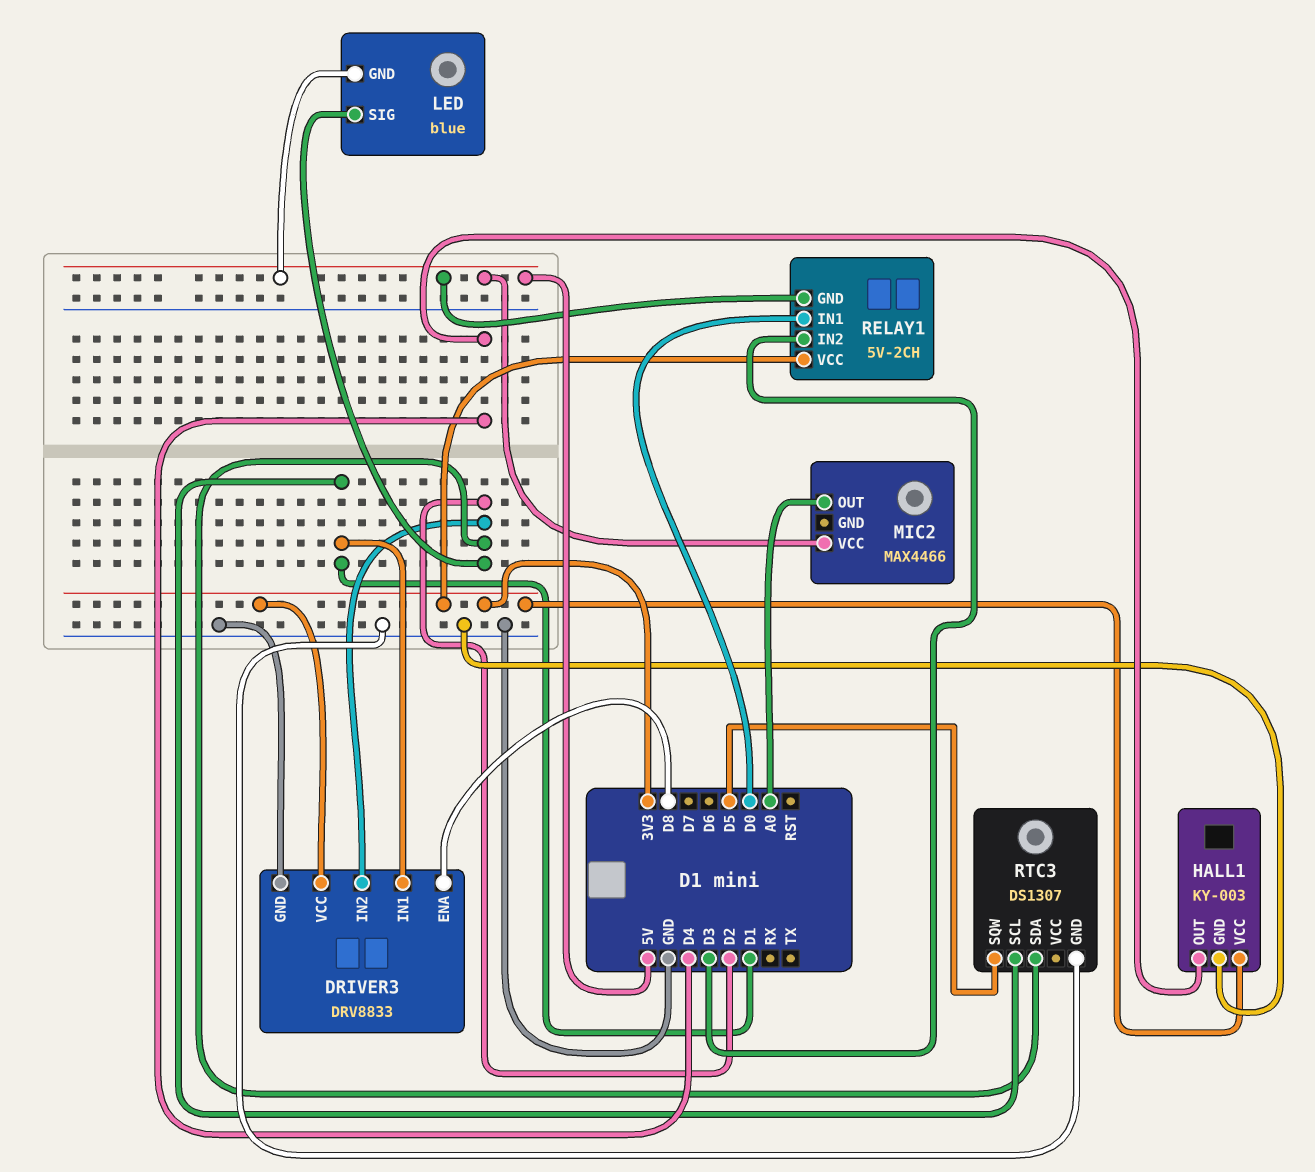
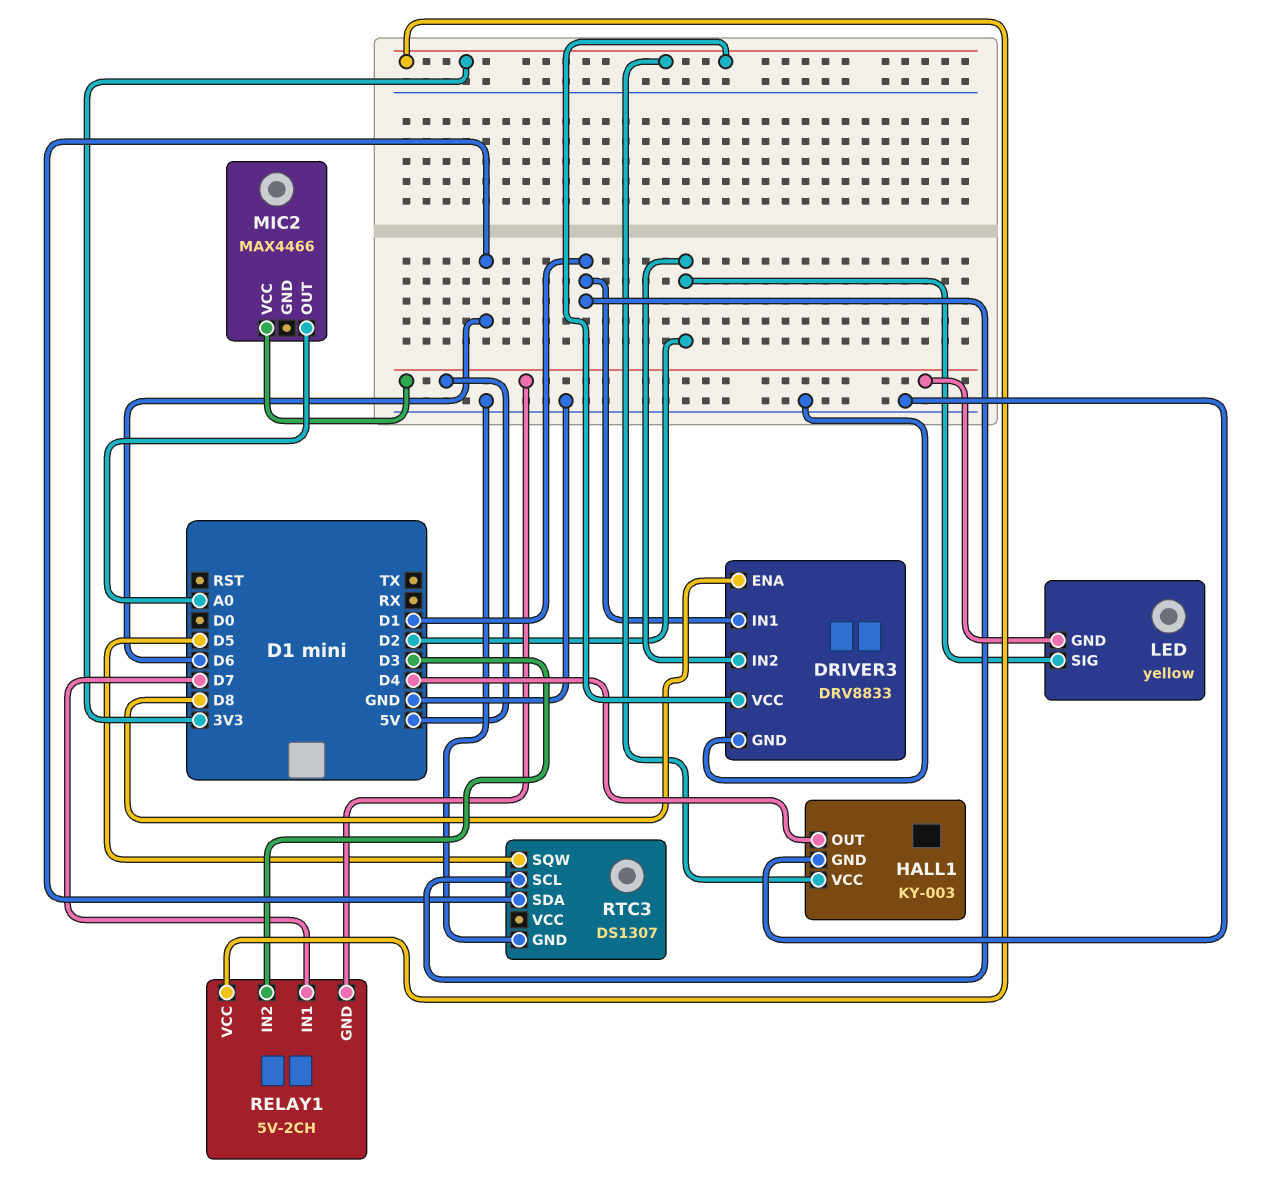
LED: blue -> yellow
RELAY1 pin IN1: D0 -> D7
RTC3 pin SDA: D2 -> D6

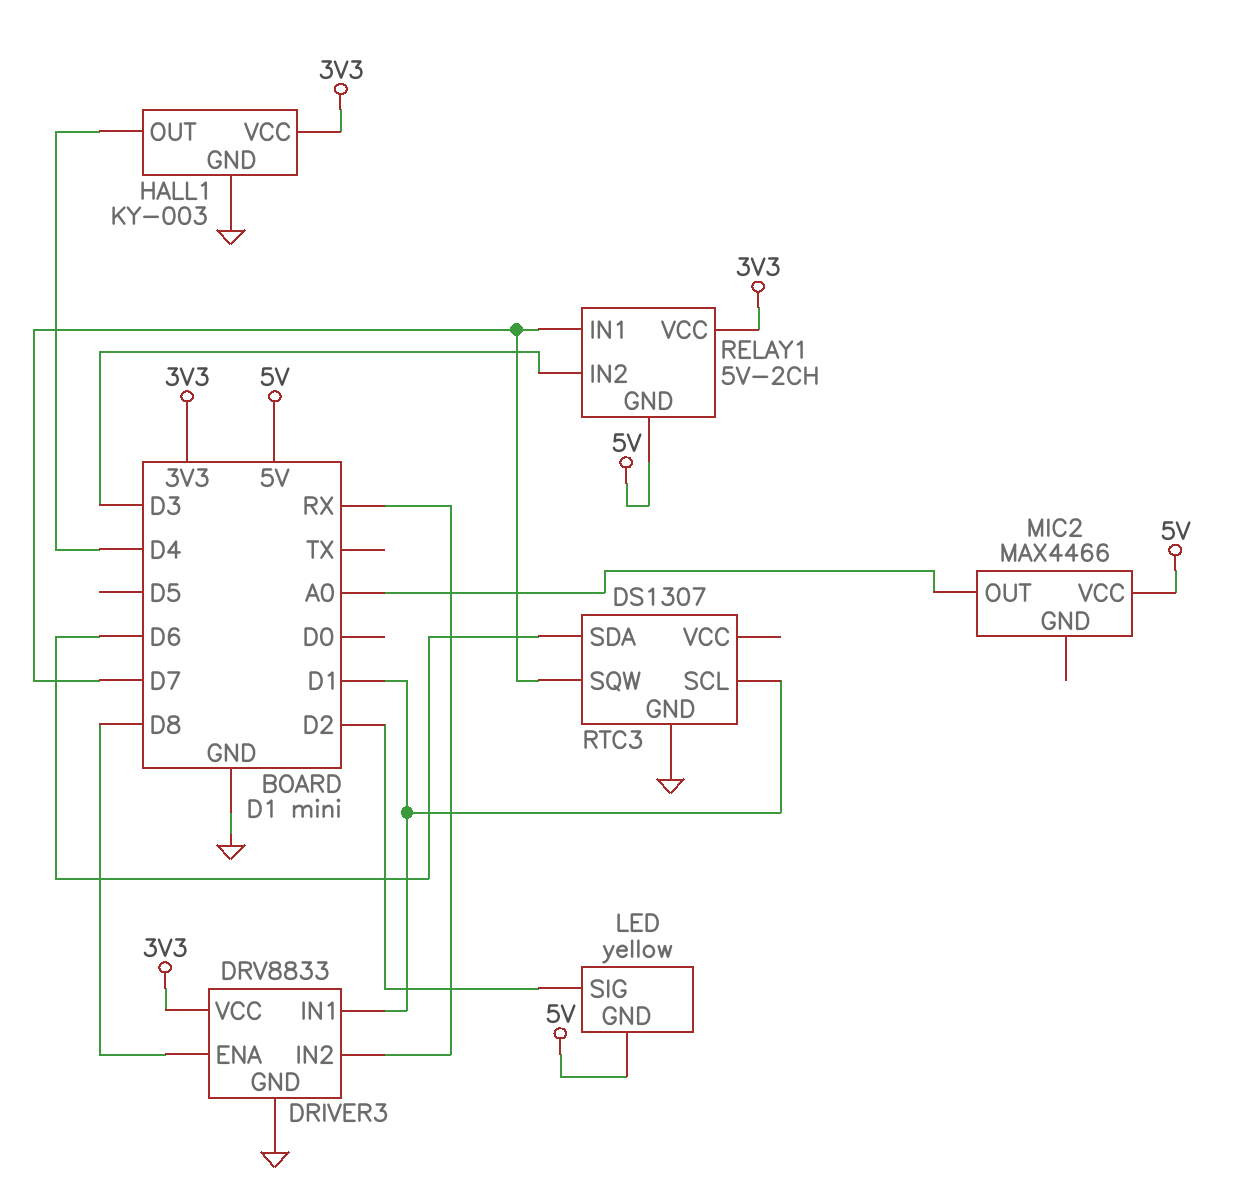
DRIVER3 pin IN2: D2 -> RX
RTC3 pin SQW: D5 -> D7

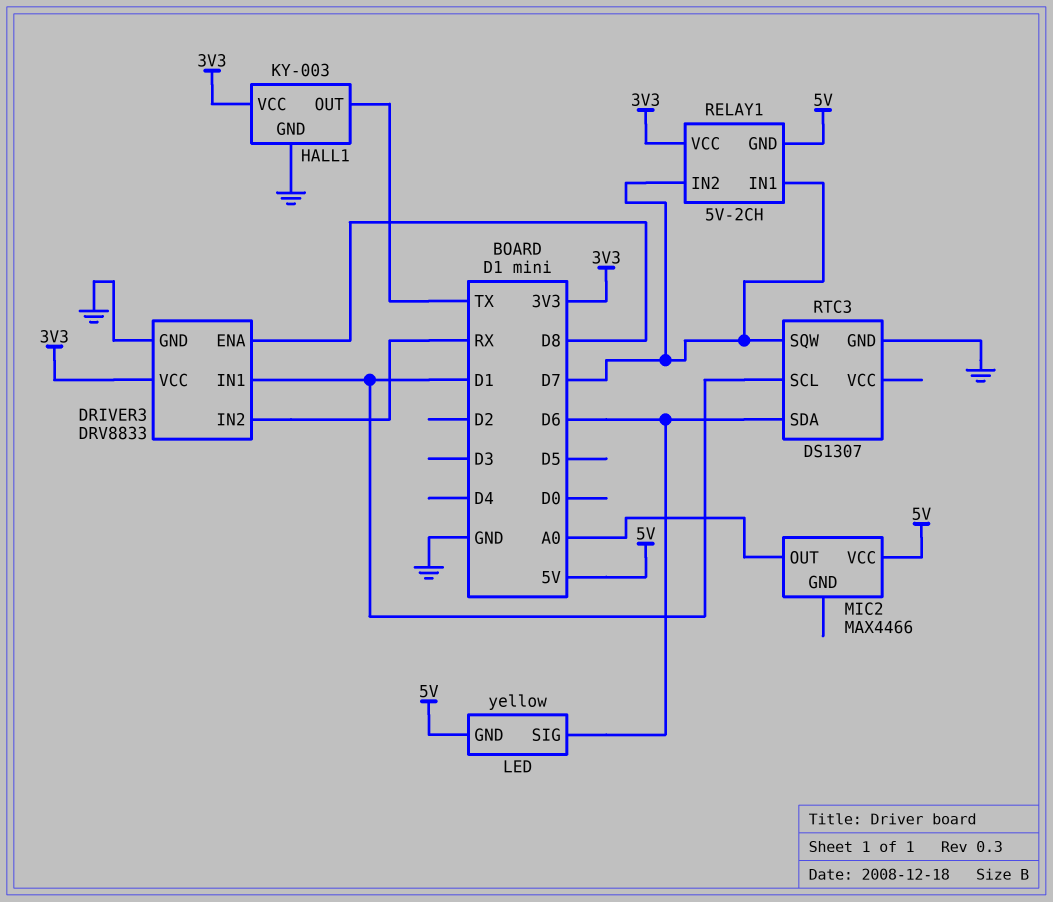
HALL1 pin OUT: D4 -> TX
LED pin SIG: D2 -> D6
RELAY1 pin IN2: D3 -> D7

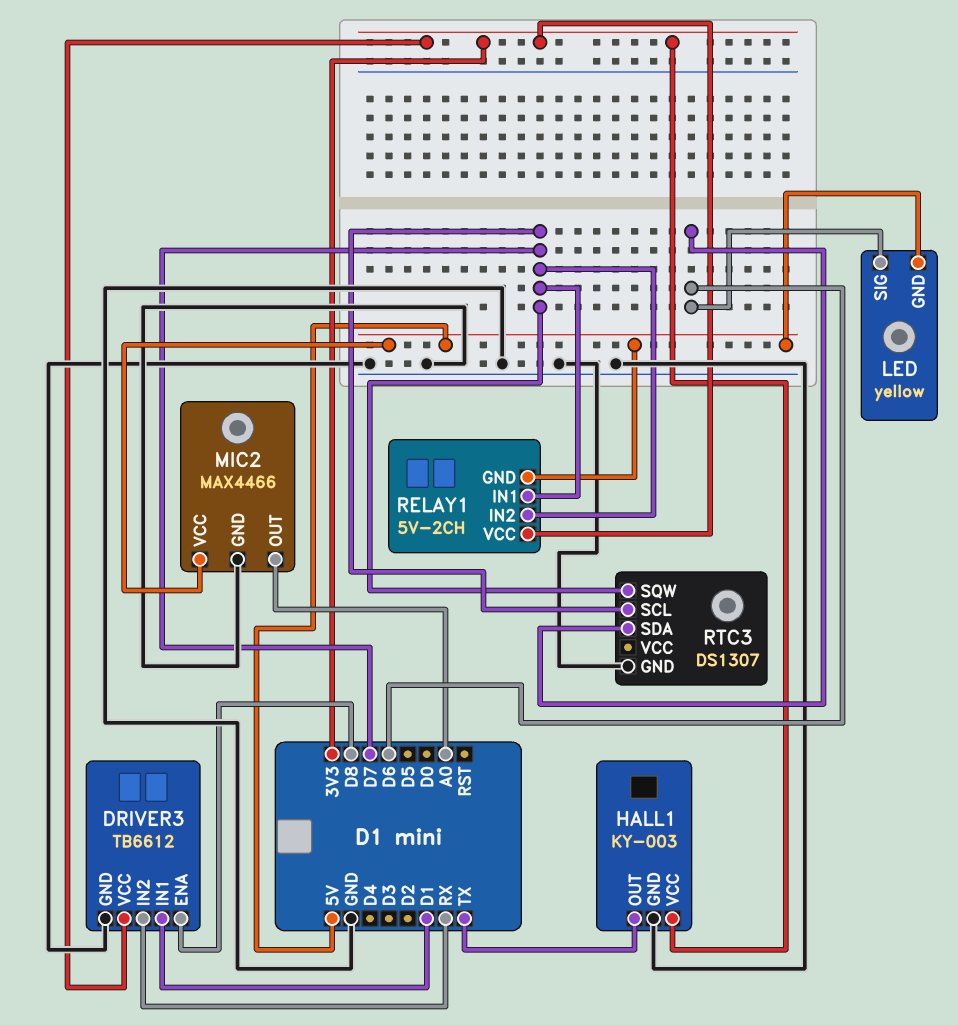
DRIVER3: DRV8833 -> TB6612
MIC2 pin GND: none -> GND
RTC3 pin SCL: D1 -> D7

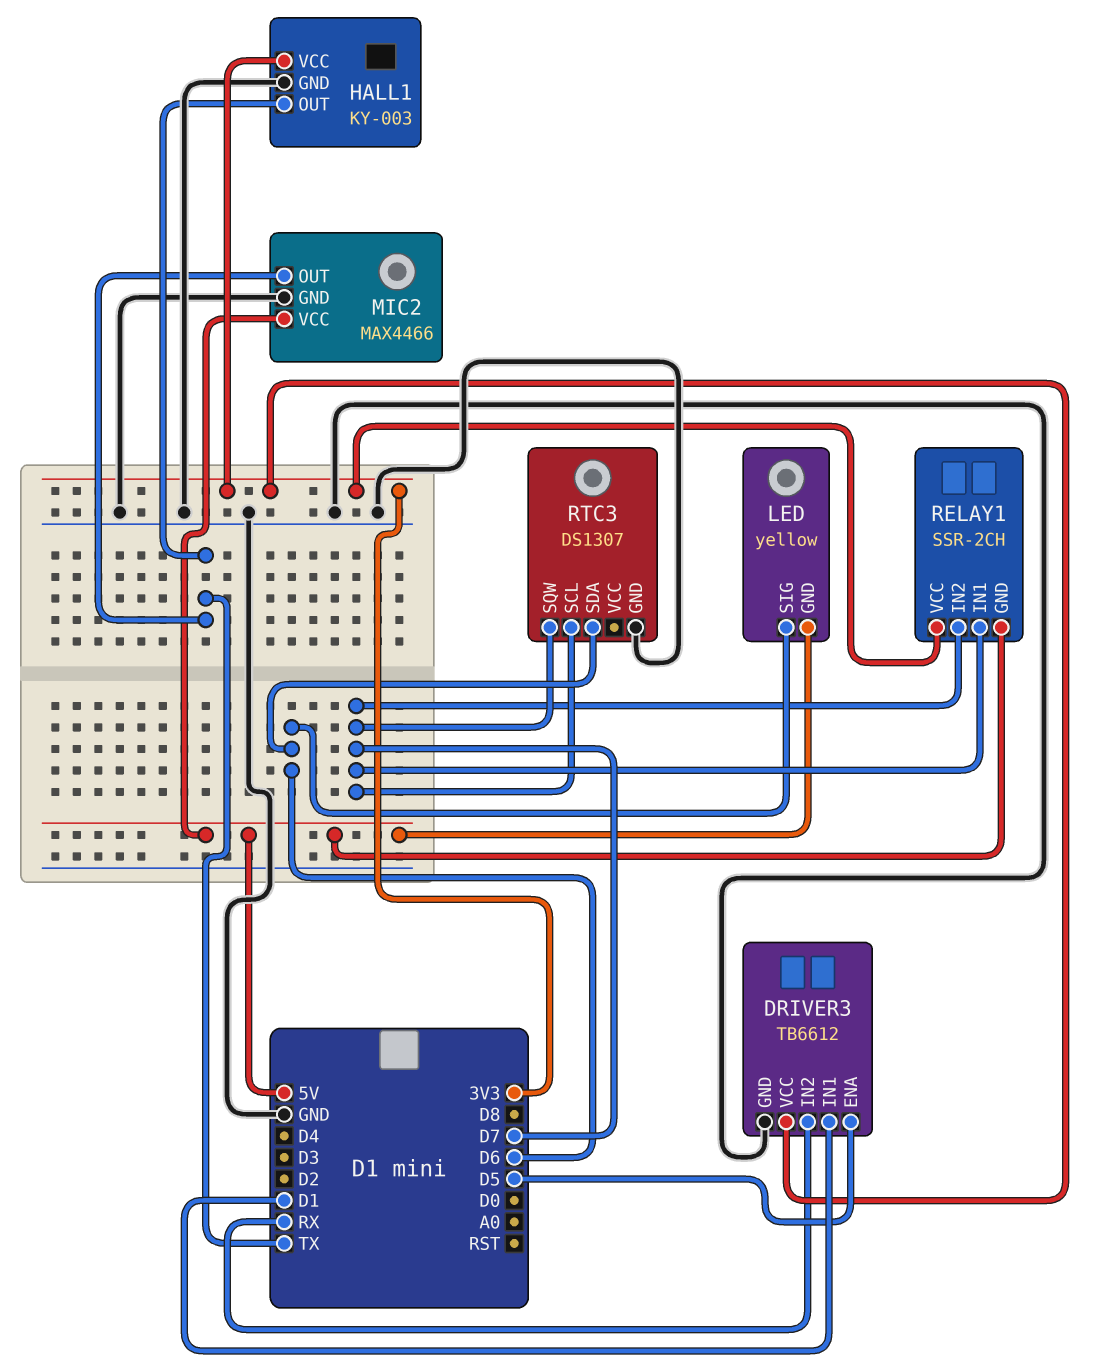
DRIVER3 pin ENA: D8 -> D5
MIC2 pin OUT: A0 -> TX
RELAY1: 5V-2CH -> SSR-2CH

